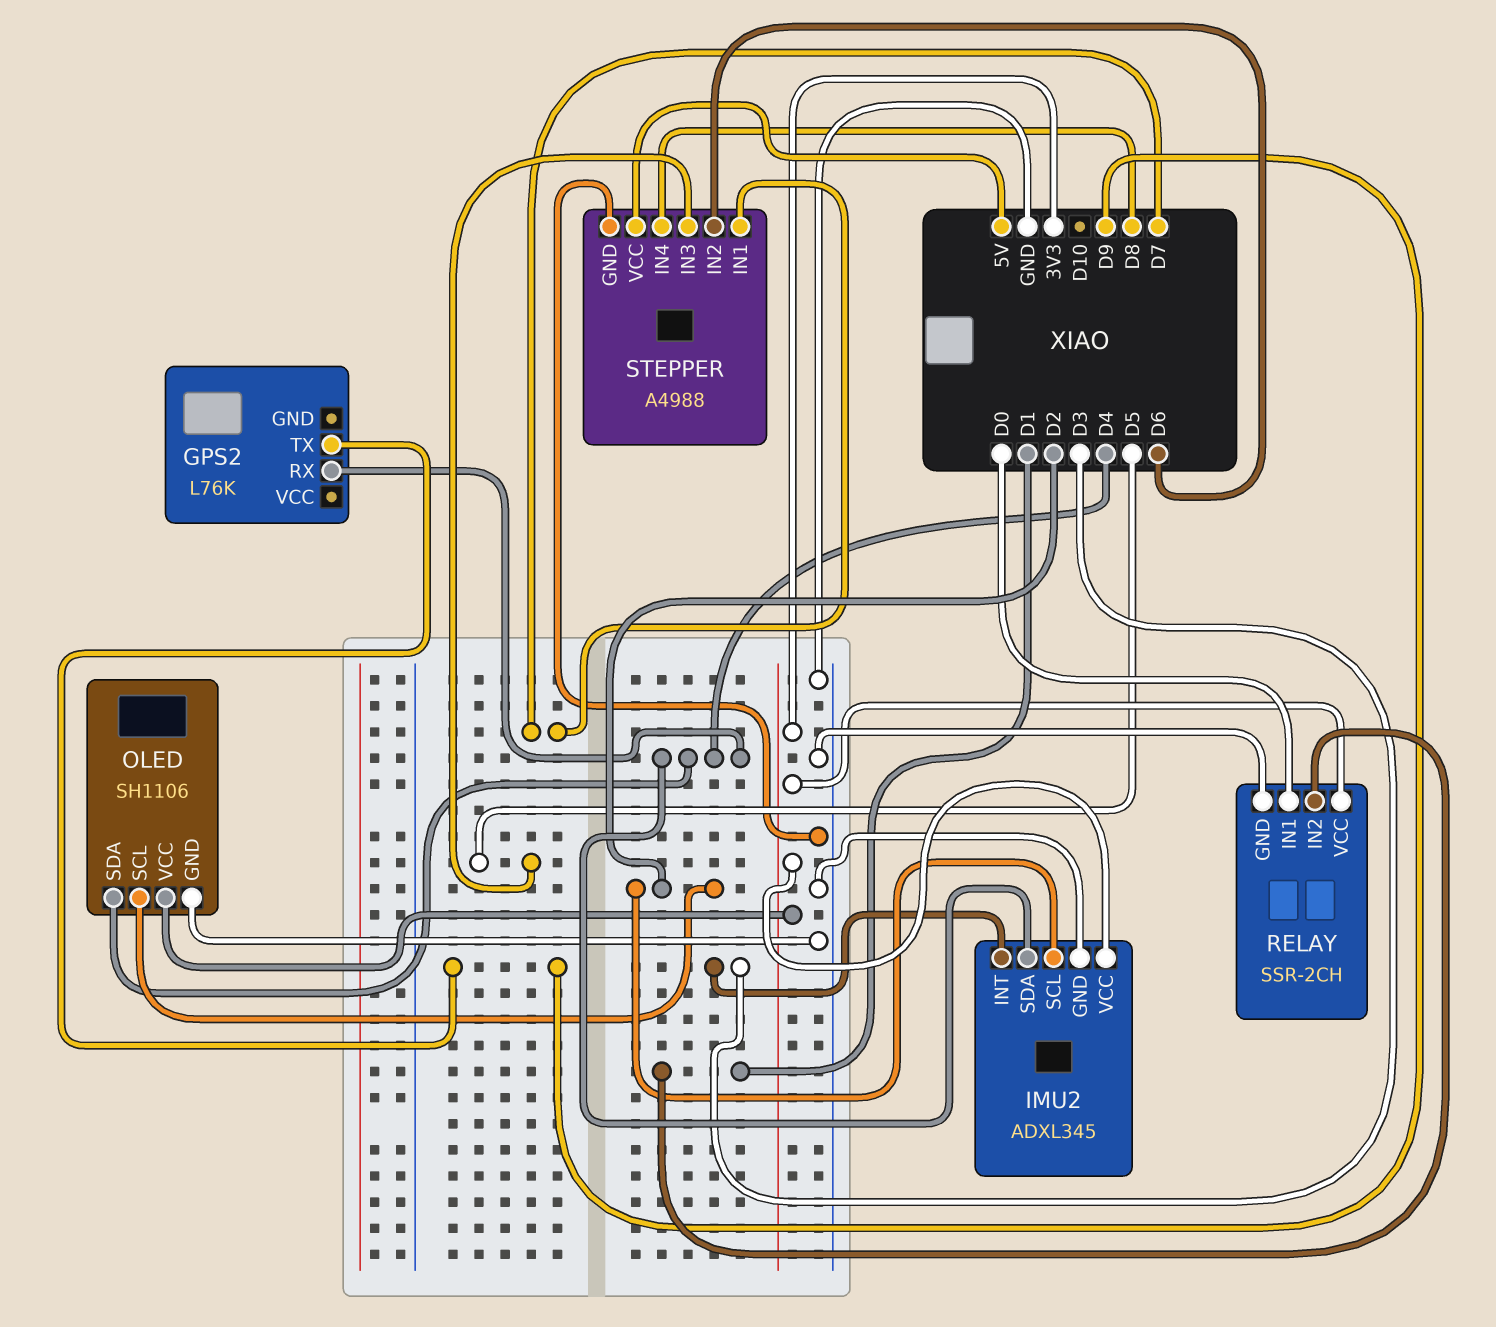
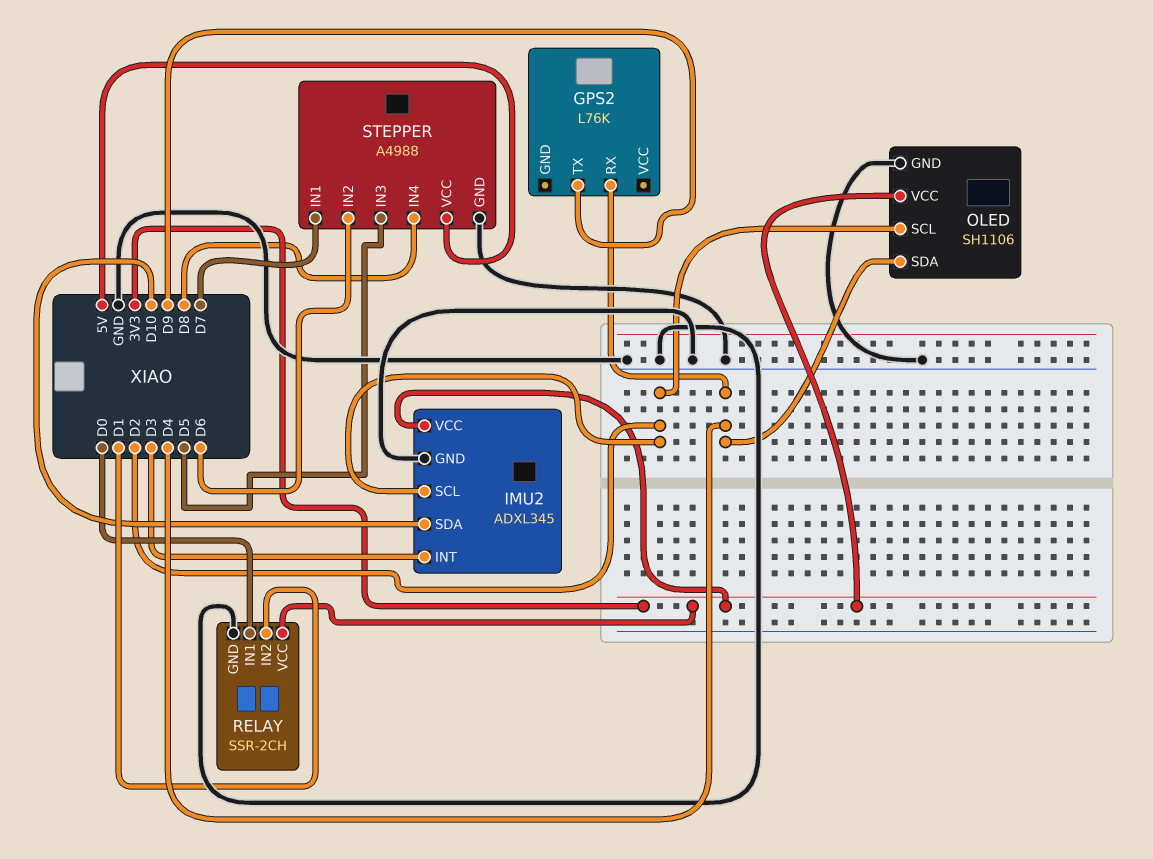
IMU2 pin SDA: D4 -> D10

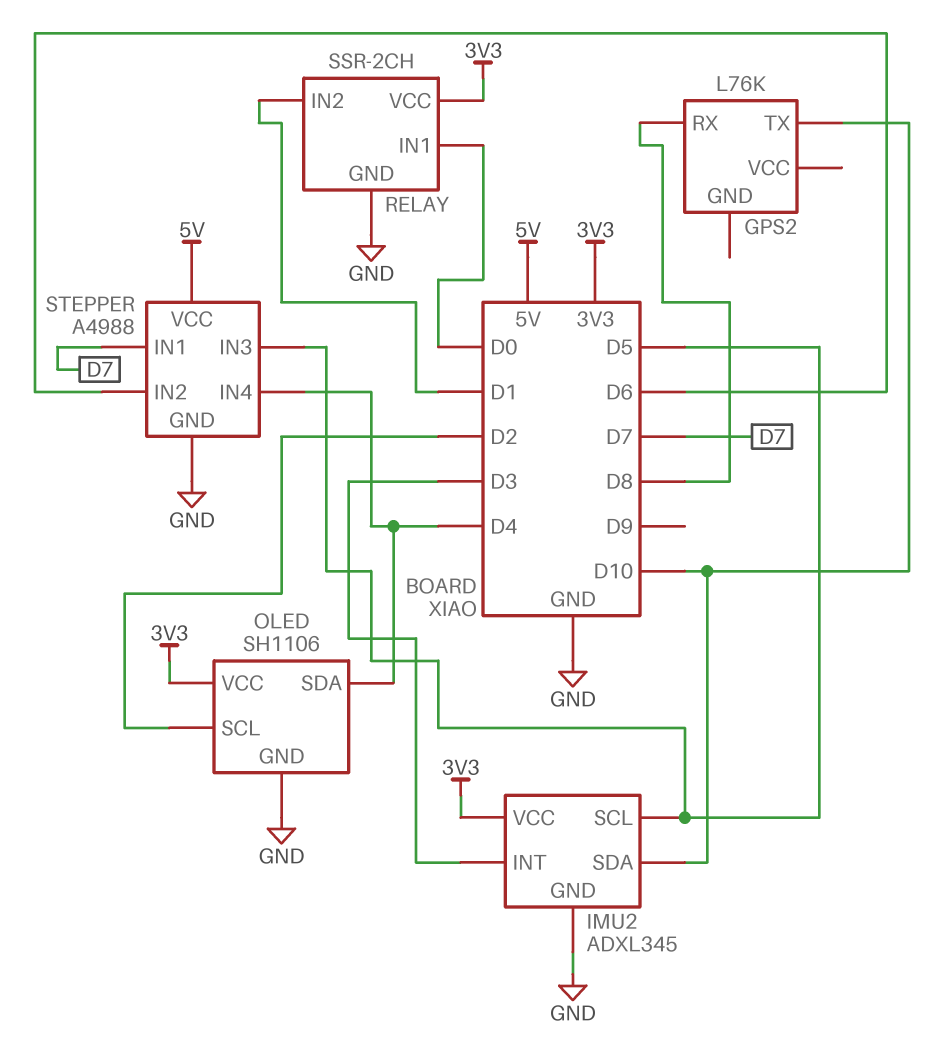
GPS2 pin RX: D4 -> D8
GPS2 pin TX: D9 -> D10
IMU2 pin SCL: D2 -> D5
STEPPER pin IN4: D8 -> D4

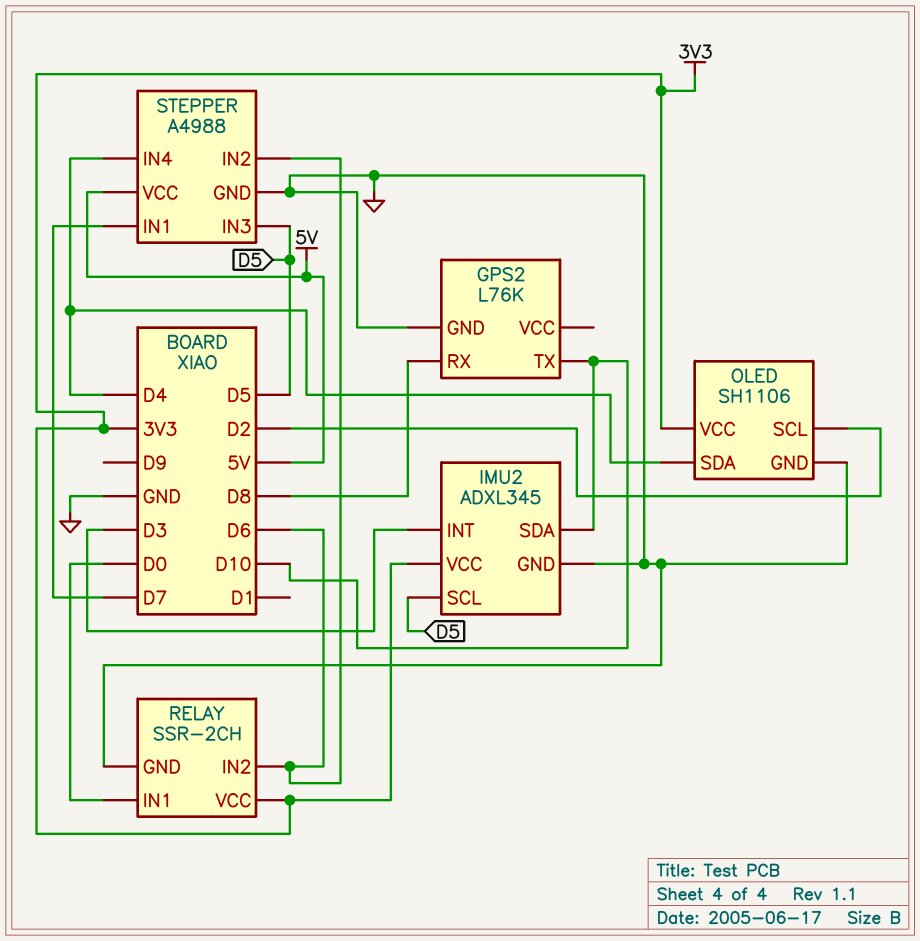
GPS2 pin GND: none -> GND
RELAY pin IN2: D1 -> D6

